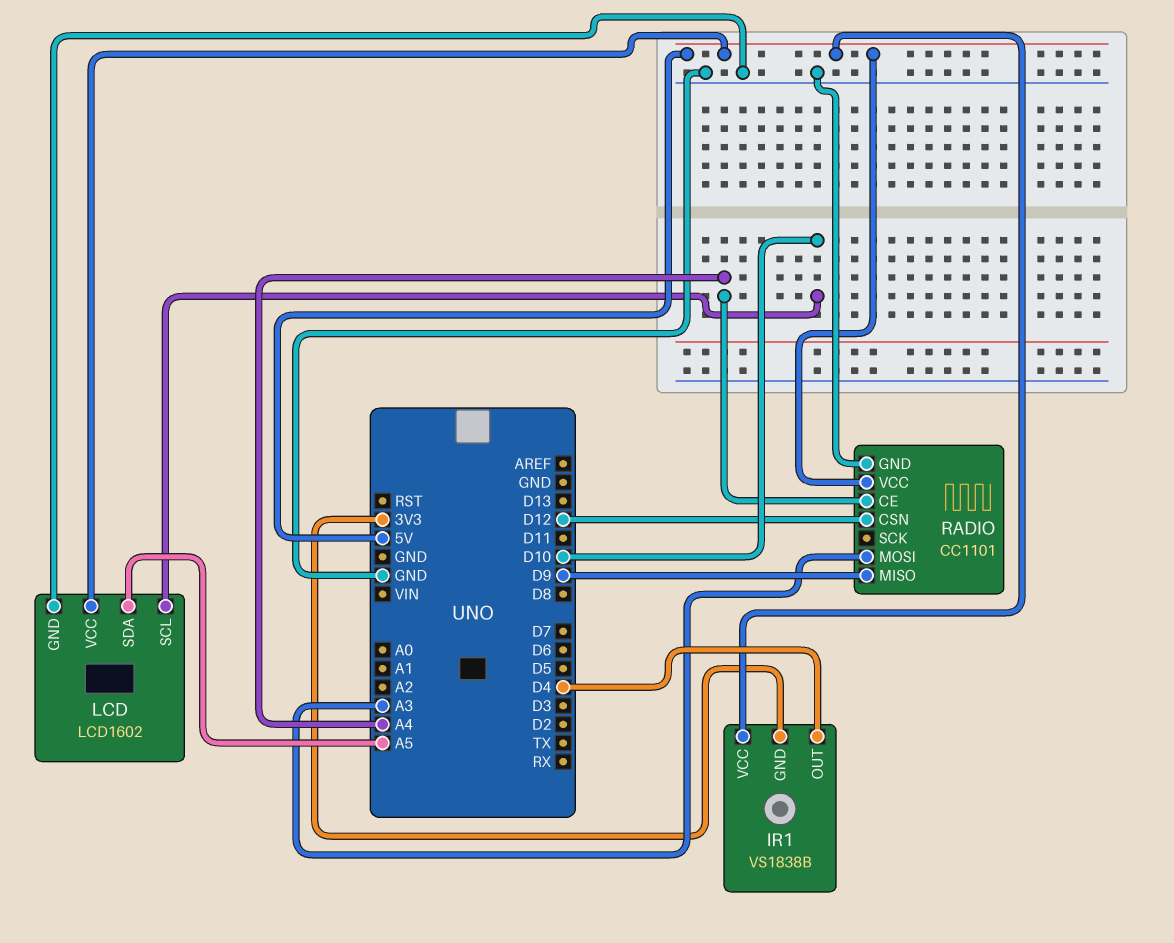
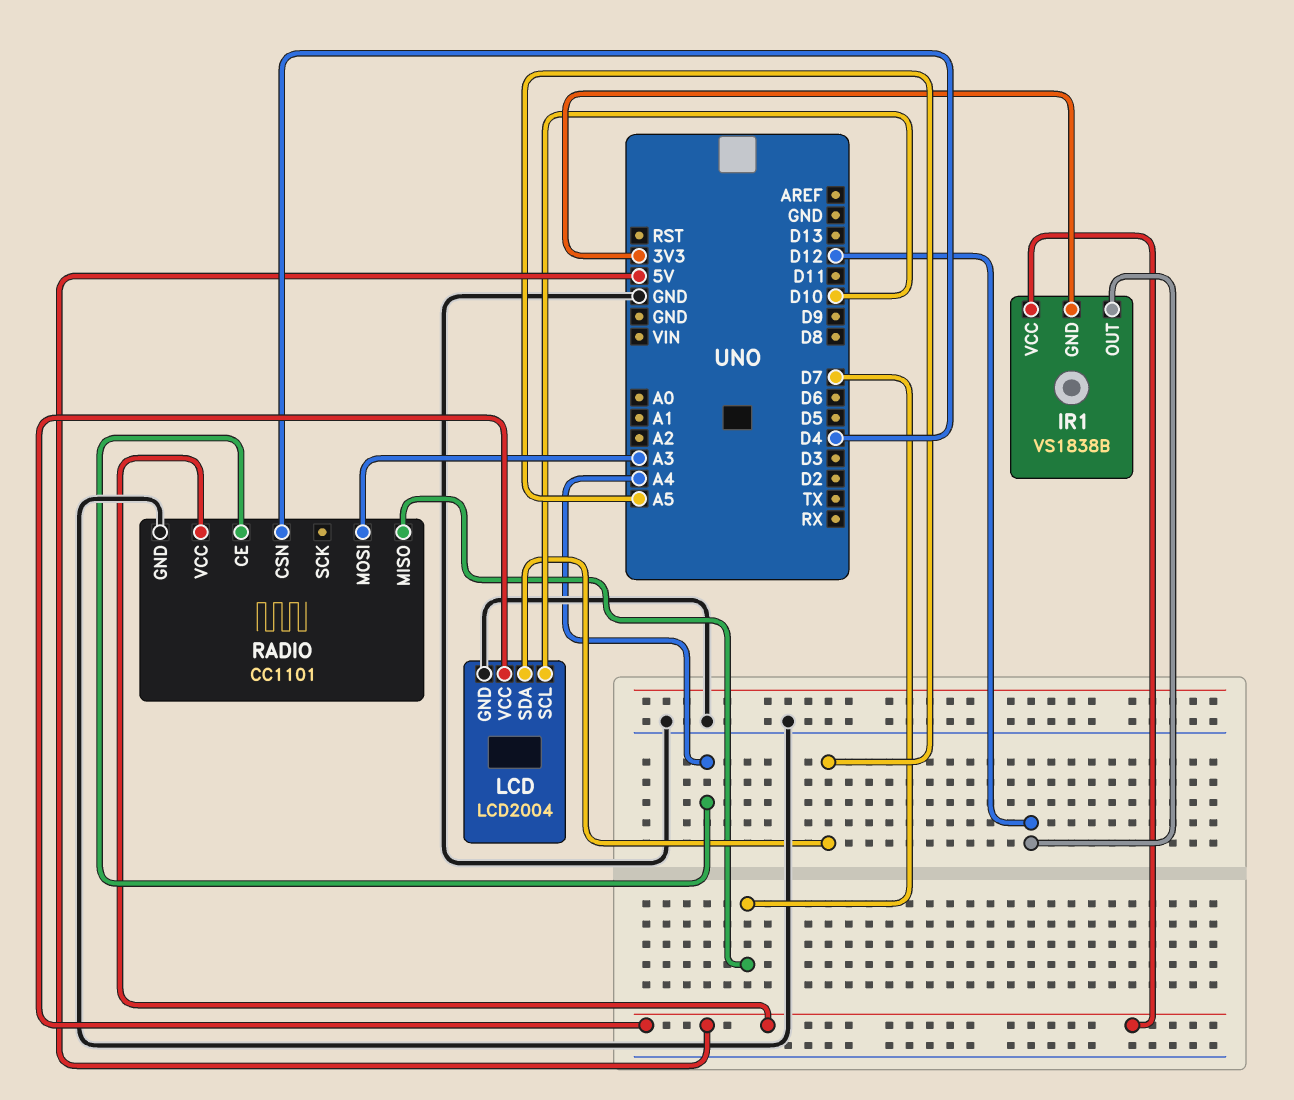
IR1 pin OUT: D4 -> D12
LCD: LCD1602 -> LCD2004
RADIO pin CSN: D12 -> D4
RADIO pin MISO: D9 -> D7

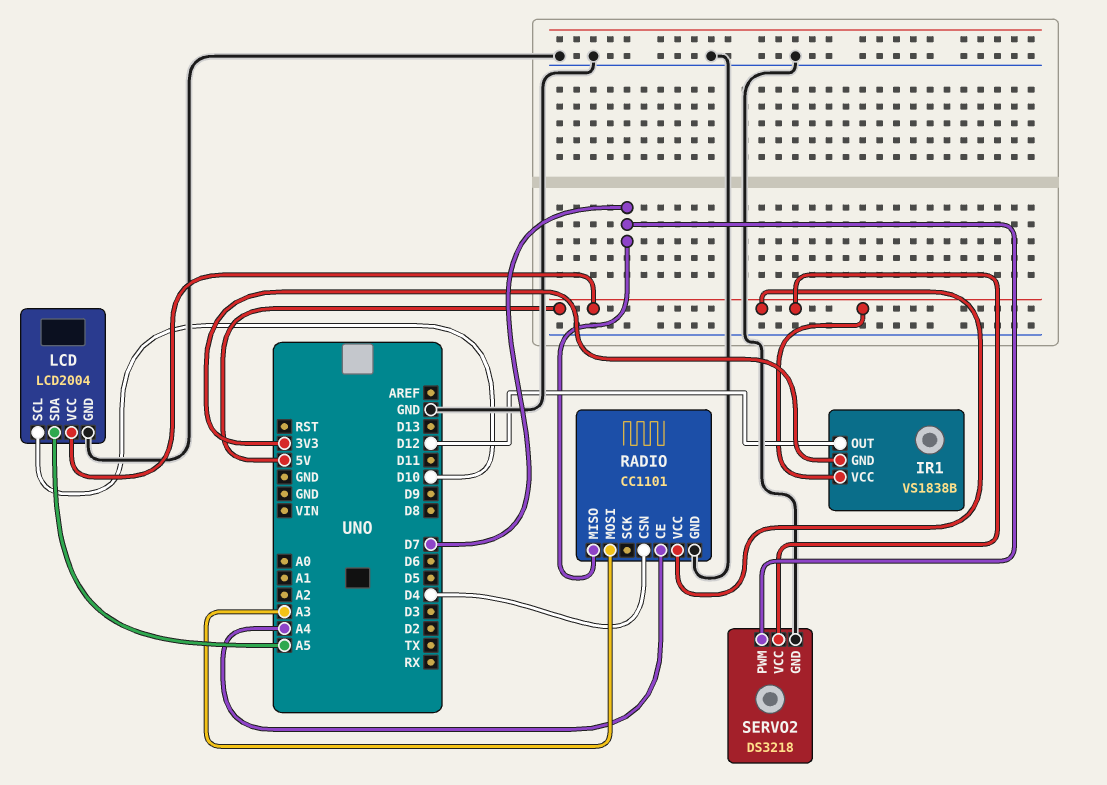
SERVO2: none -> DS3218
SERVO2 pin GND: none -> GND
SERVO2 pin PWM: none -> D7
SERVO2 pin VCC: none -> 5V

